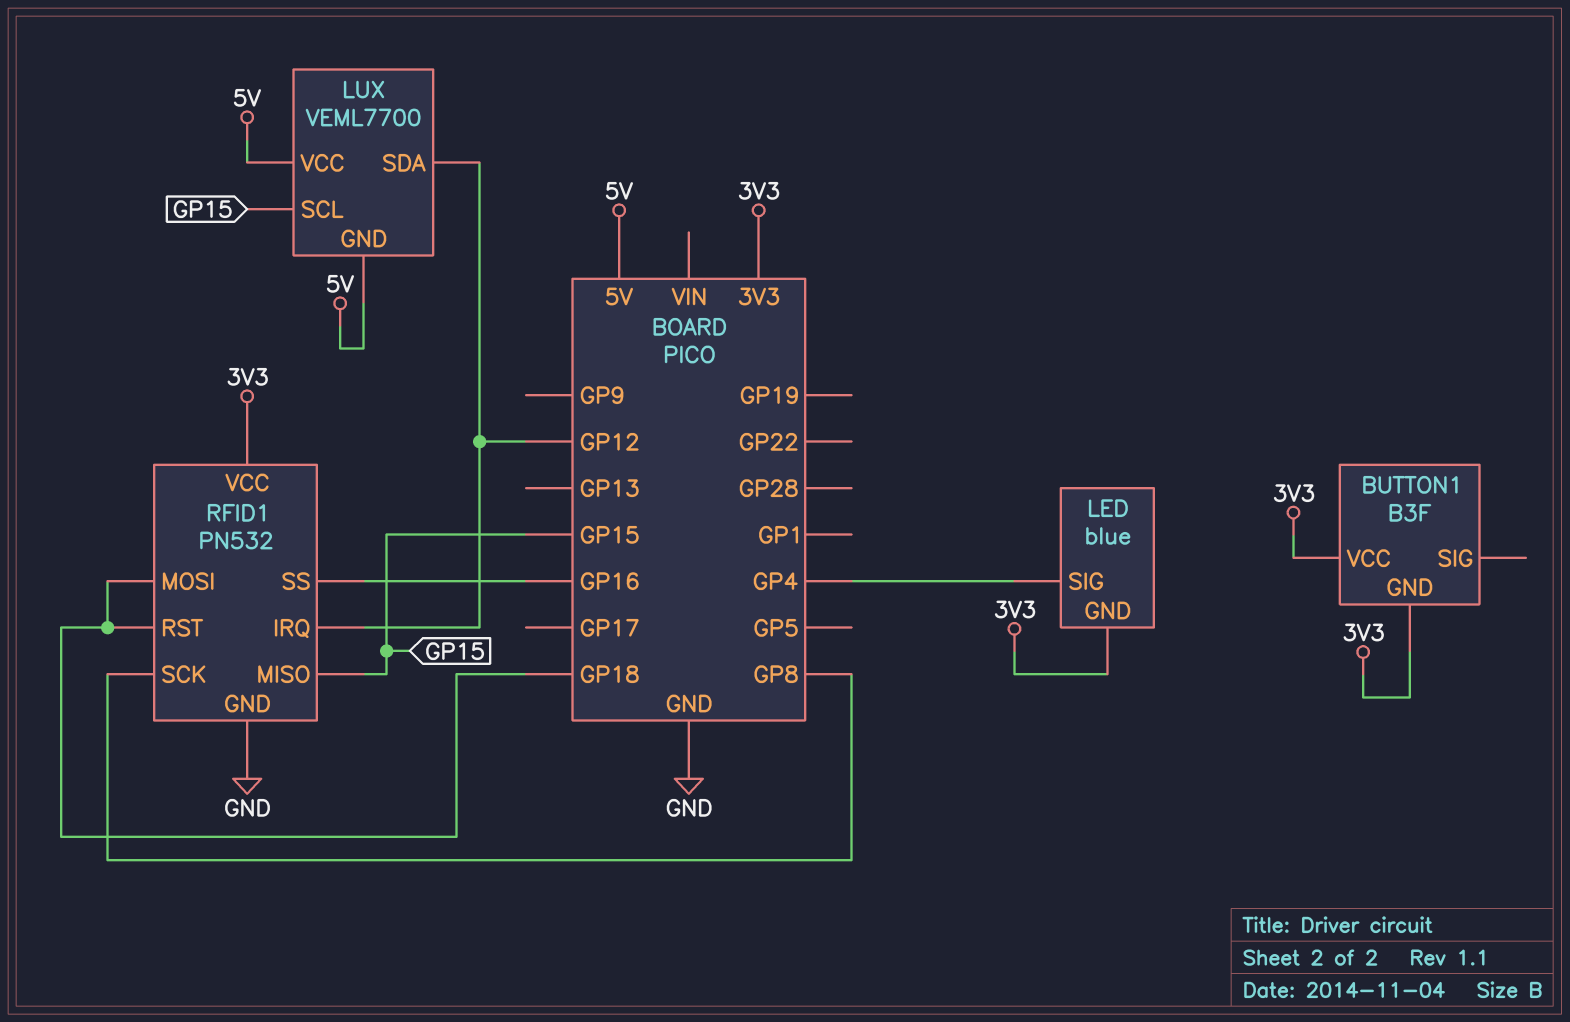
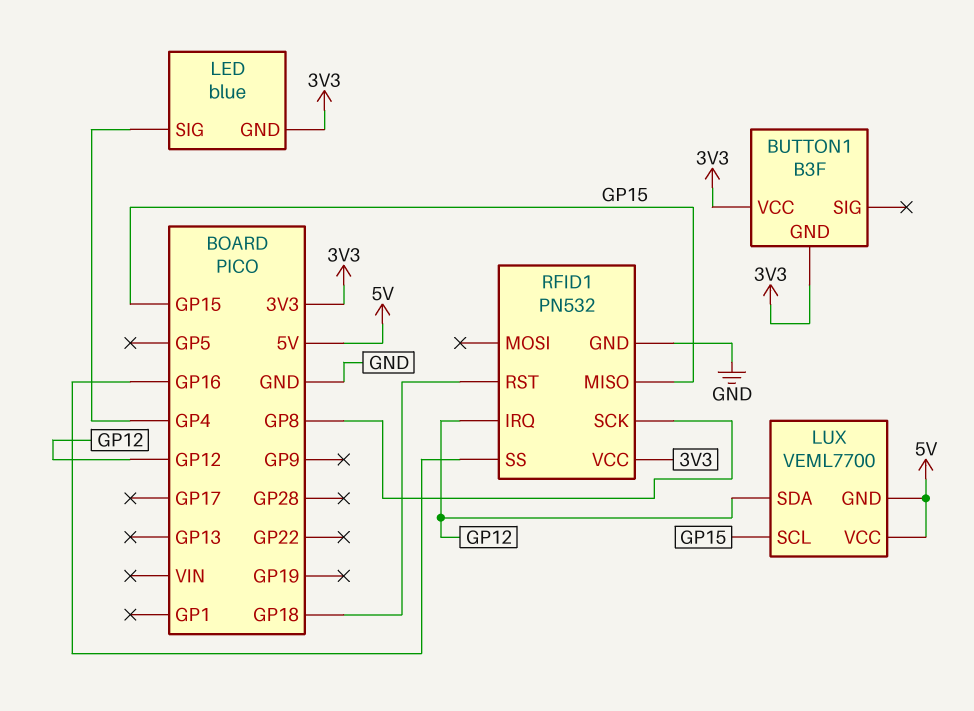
RFID1 pin MOSI: GP18 -> none

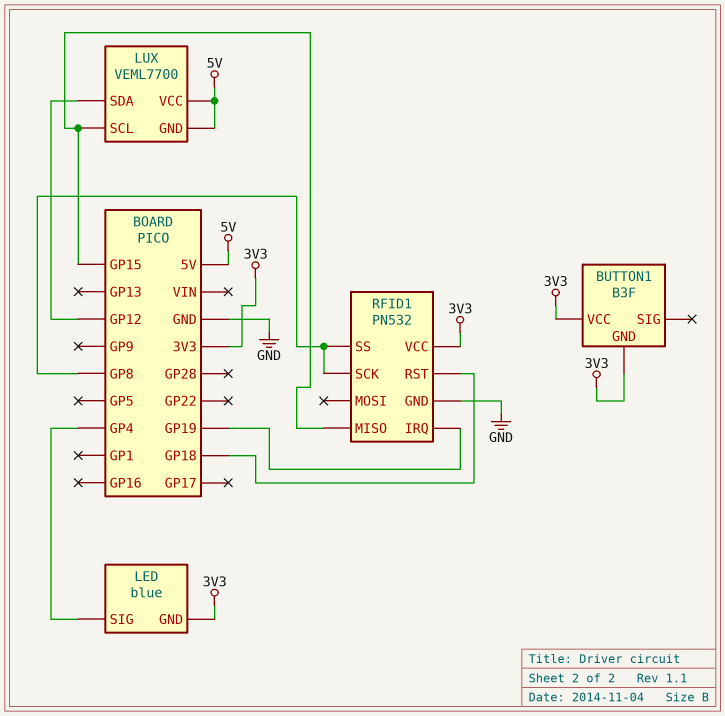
RFID1 pin IRQ: GP12 -> GP19
RFID1 pin SS: GP16 -> GP8

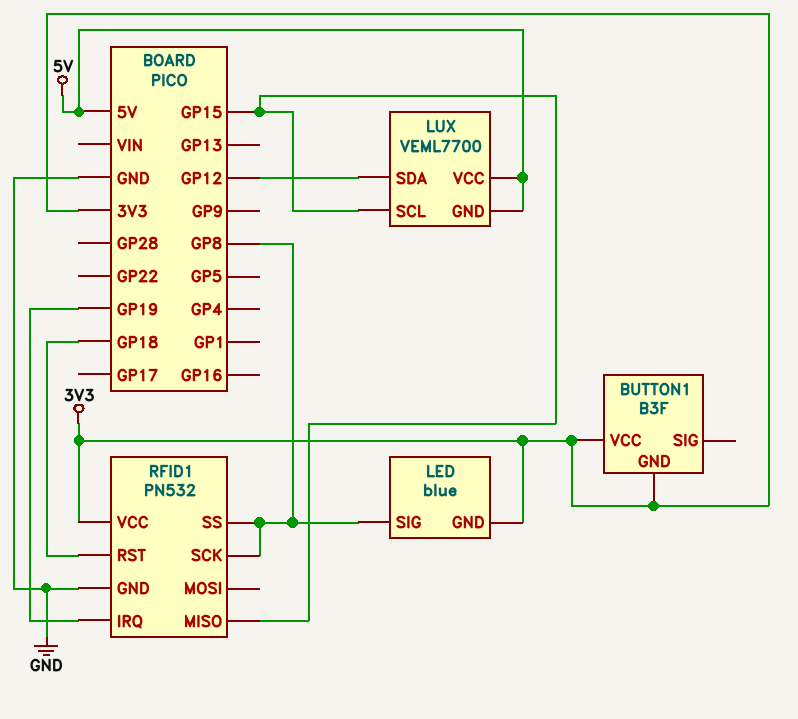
LED pin SIG: GP4 -> GP8

